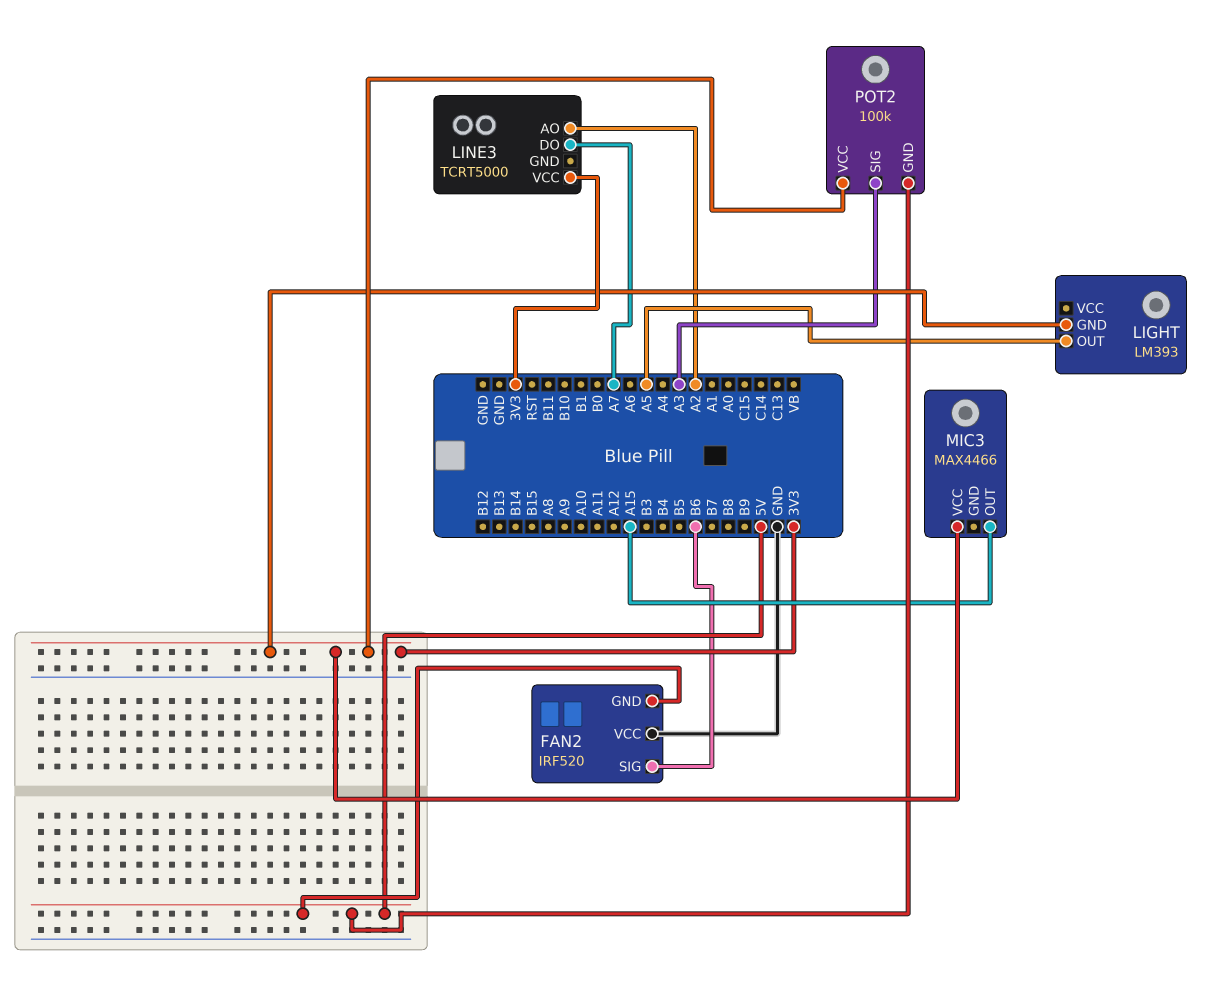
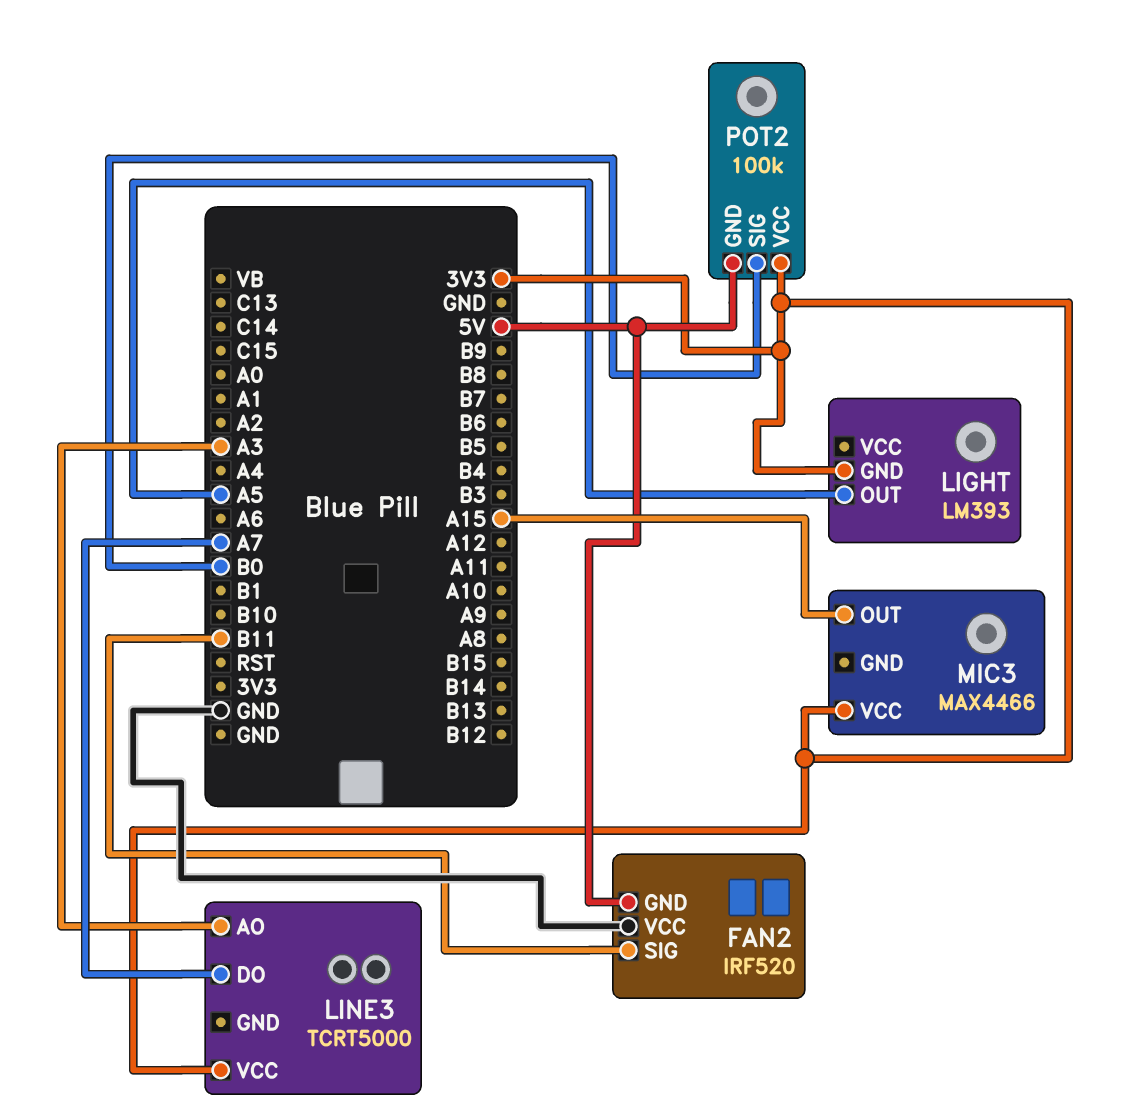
FAN2 pin SIG: B6 -> B11
LINE3 pin AO: A2 -> A3
POT2 pin SIG: A3 -> B0

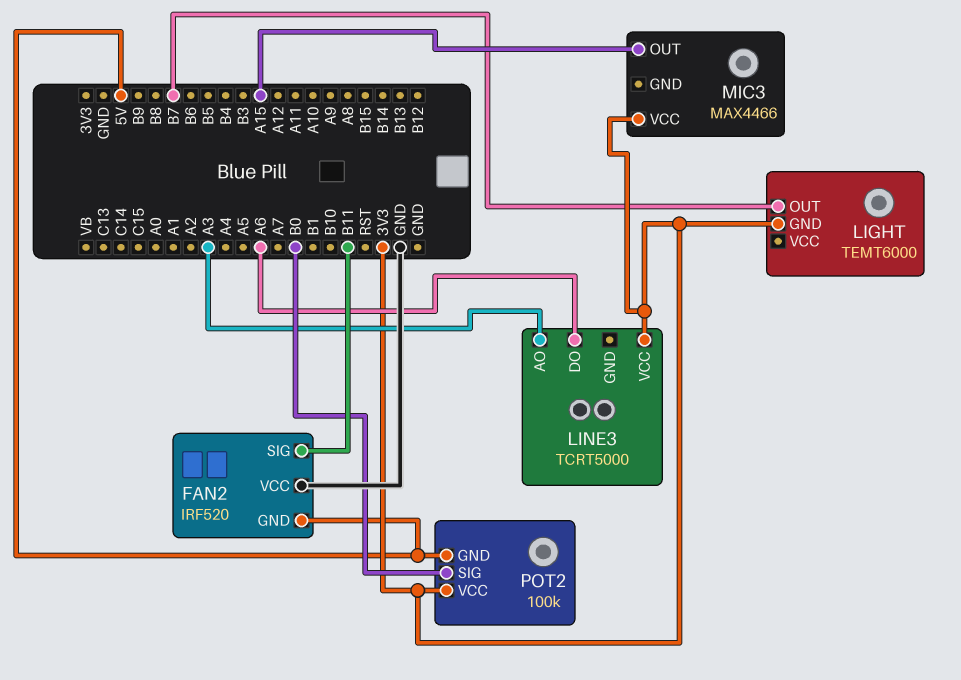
LIGHT: LM393 -> TEMT6000
LIGHT pin OUT: A5 -> B7
LINE3 pin DO: A7 -> A6

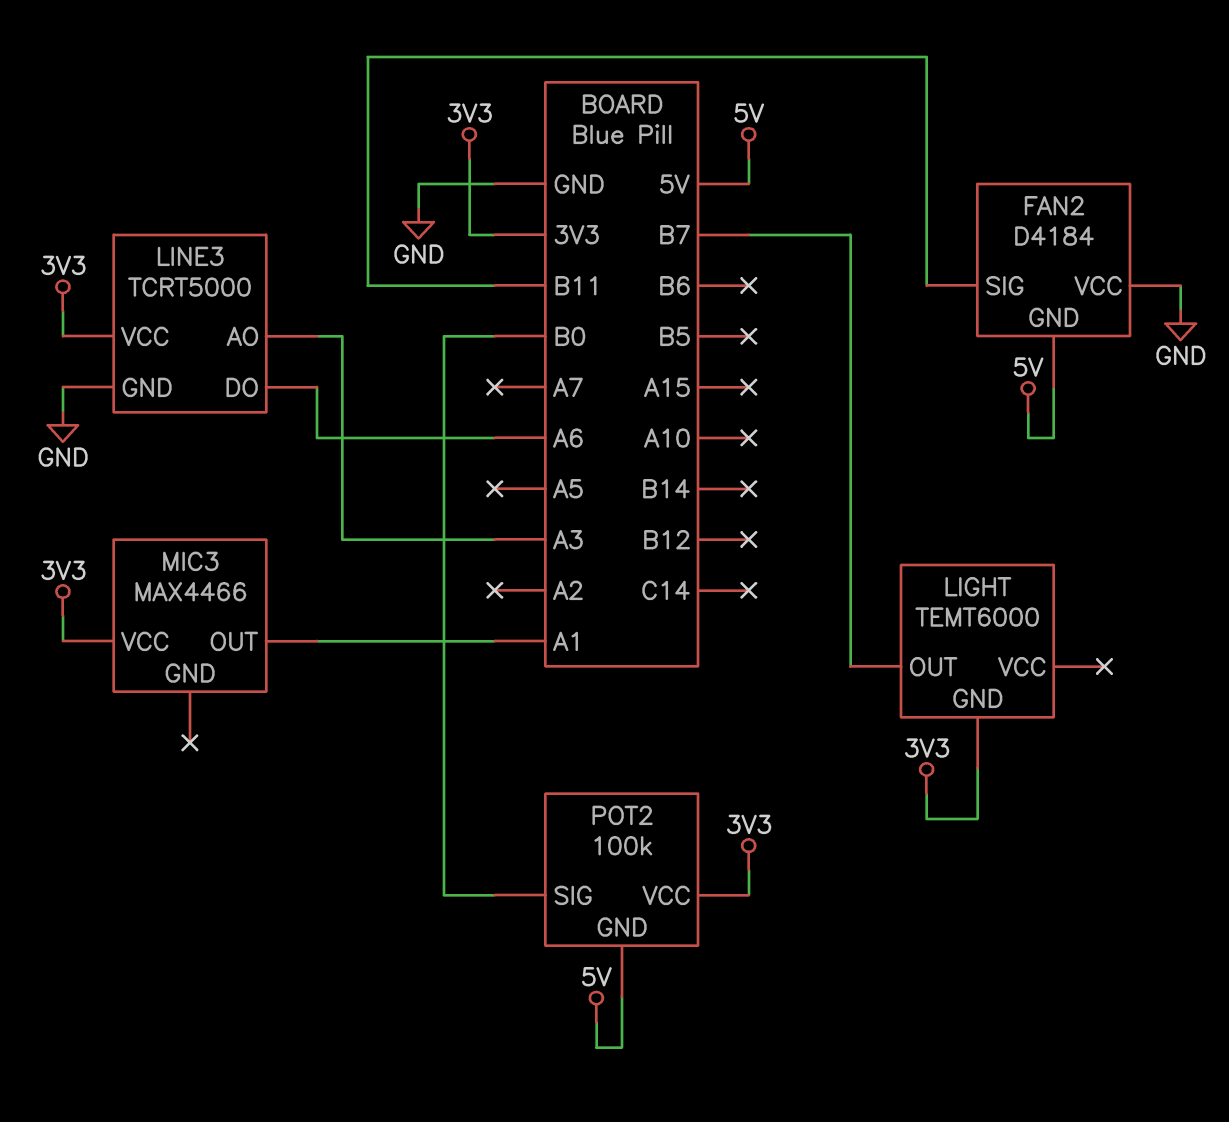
FAN2: IRF520 -> D4184
LINE3 pin GND: none -> GND
MIC3 pin OUT: A15 -> A1

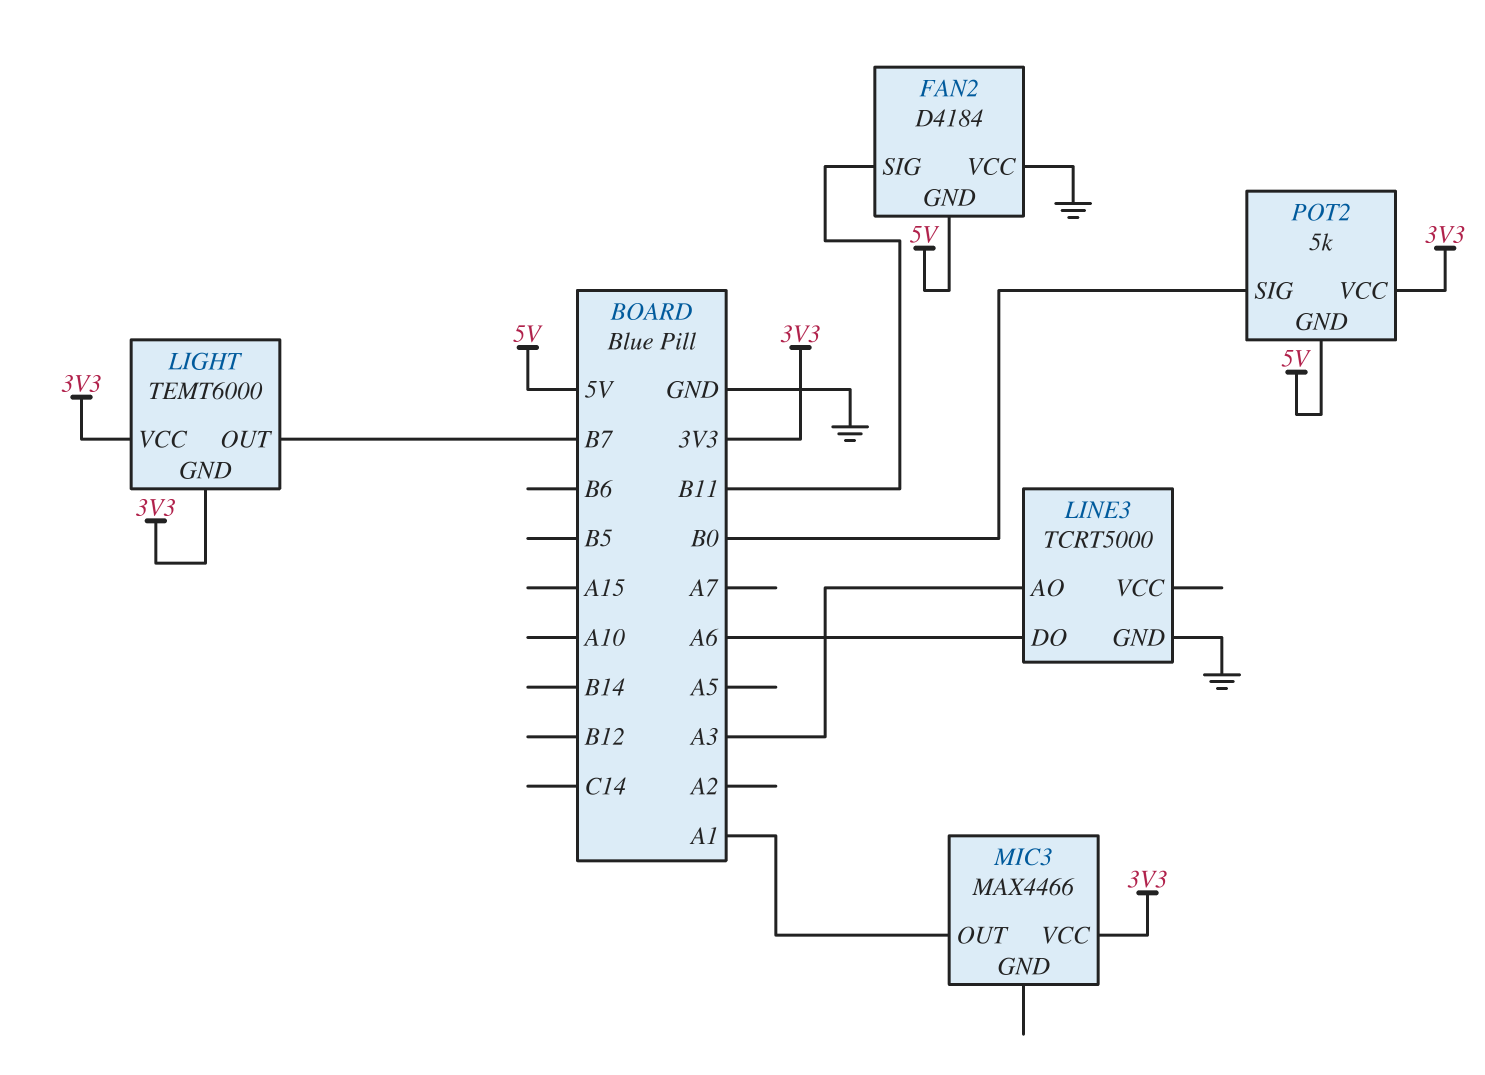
LIGHT pin VCC: none -> 3V3
LINE3 pin VCC: 3V3 -> none
POT2: 100k -> 5k

